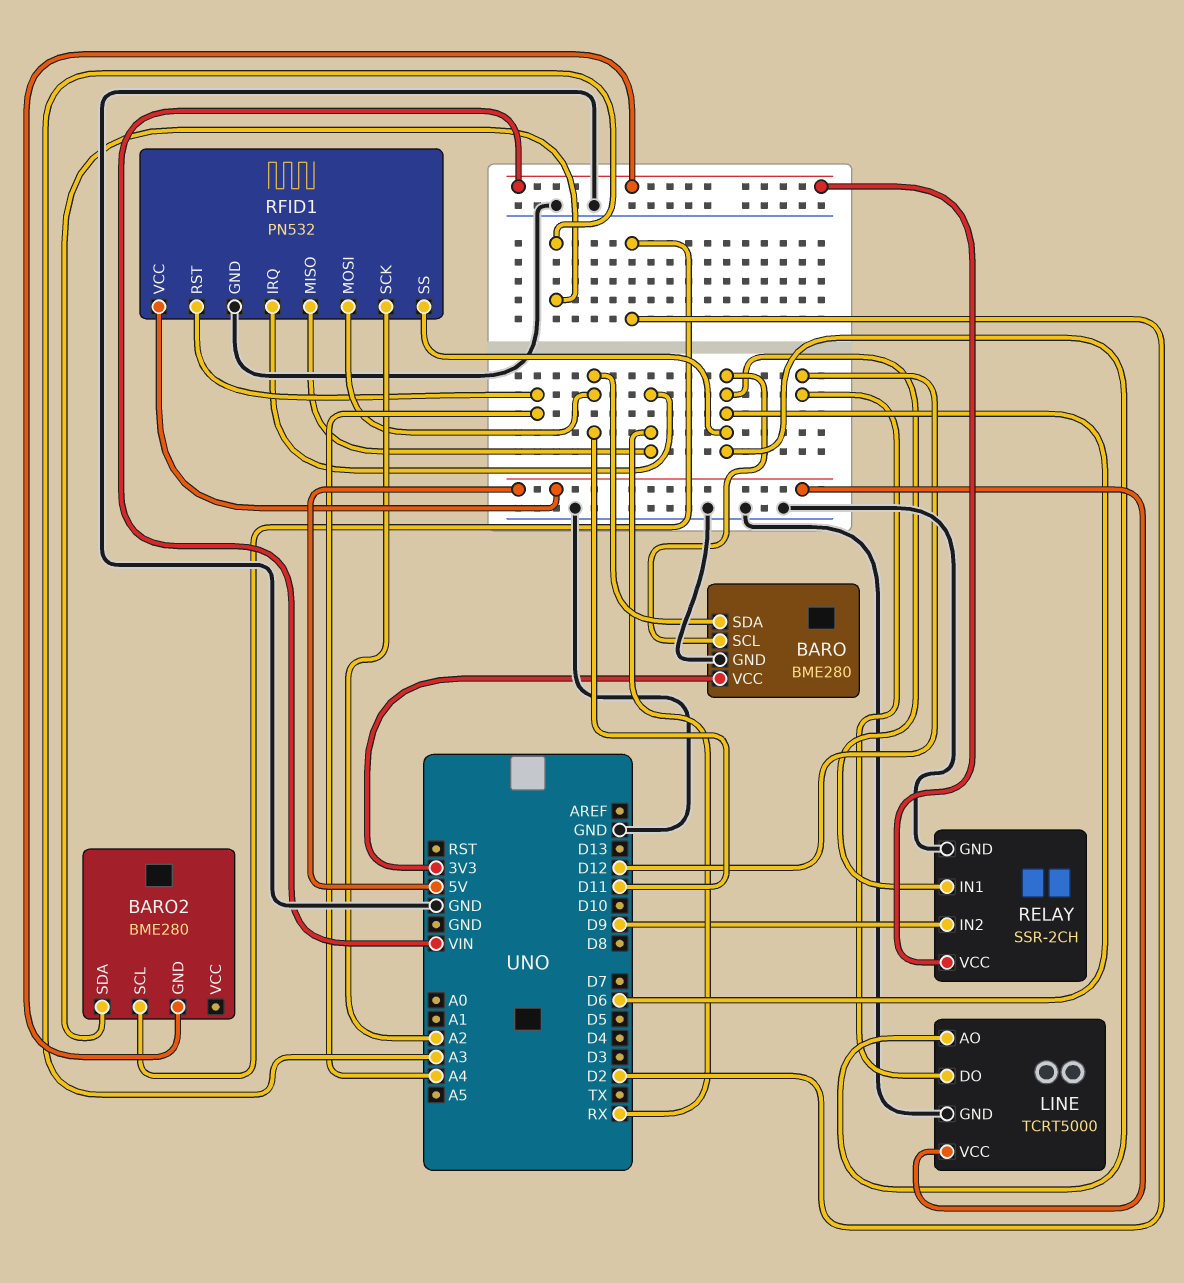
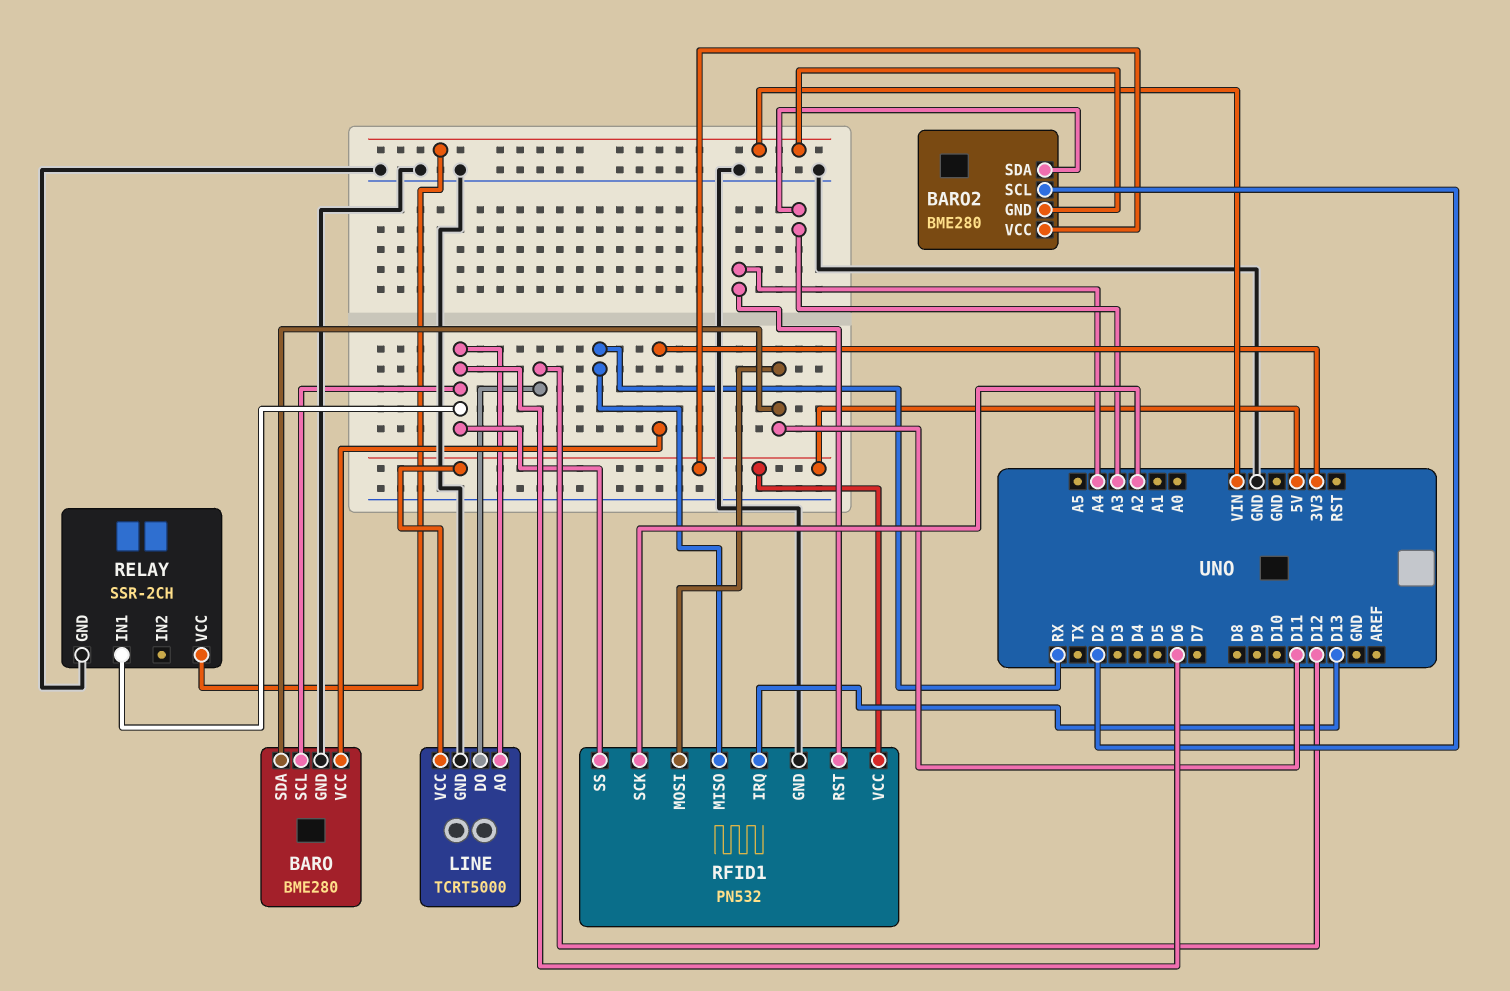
BARO2 pin VCC: none -> 5V
RELAY pin IN2: D9 -> none
RFID1 pin IRQ: RX -> D13

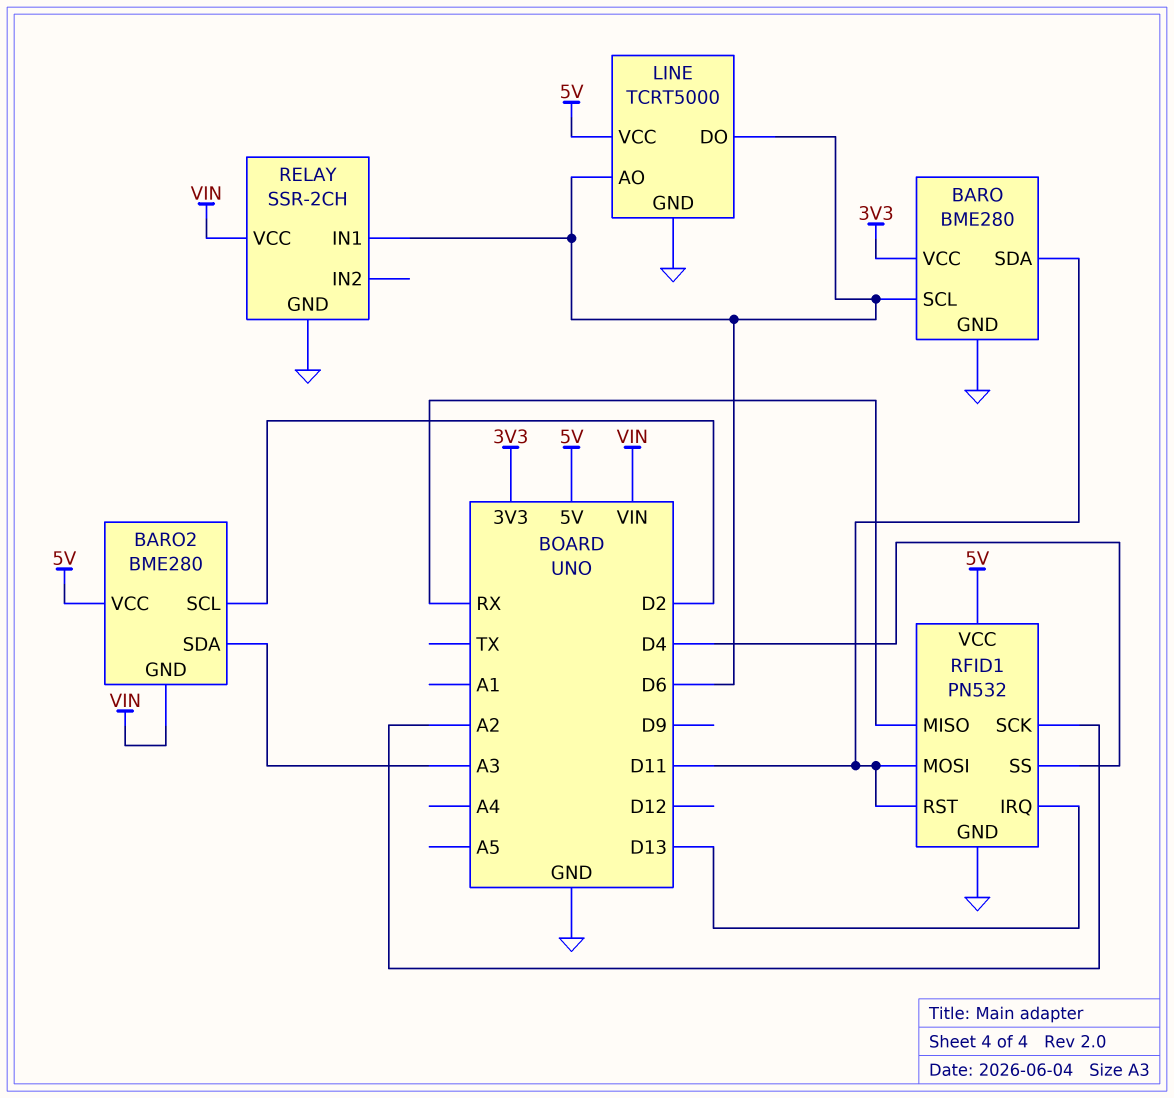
LINE pin DO: D12 -> D6
RFID1 pin RST: A4 -> D11
RFID1 pin SS: D6 -> D4

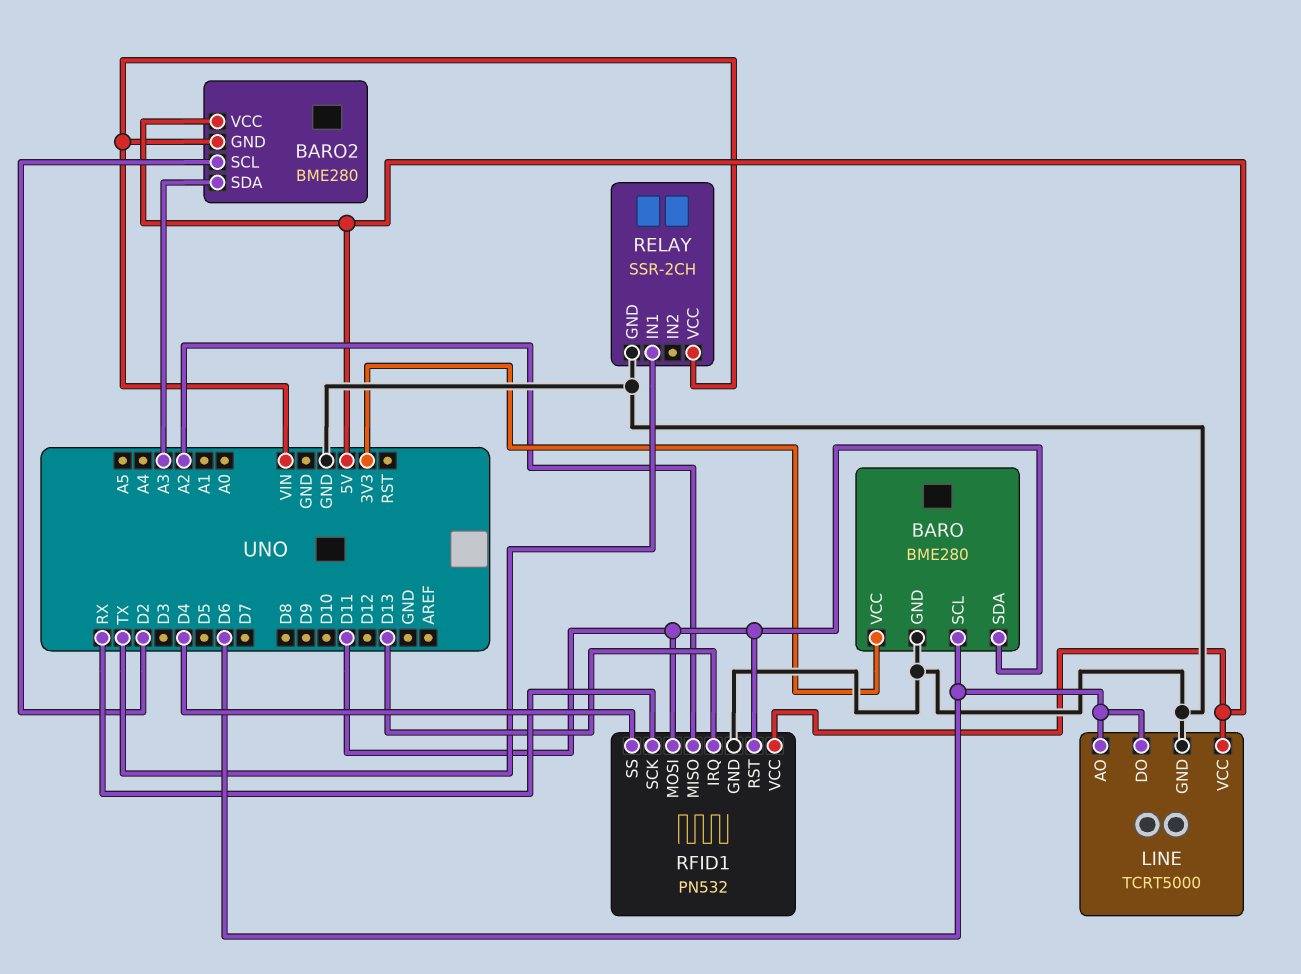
RELAY pin IN1: D6 -> TX
RFID1 pin MISO: RX -> A2
RFID1 pin SCK: A2 -> RX

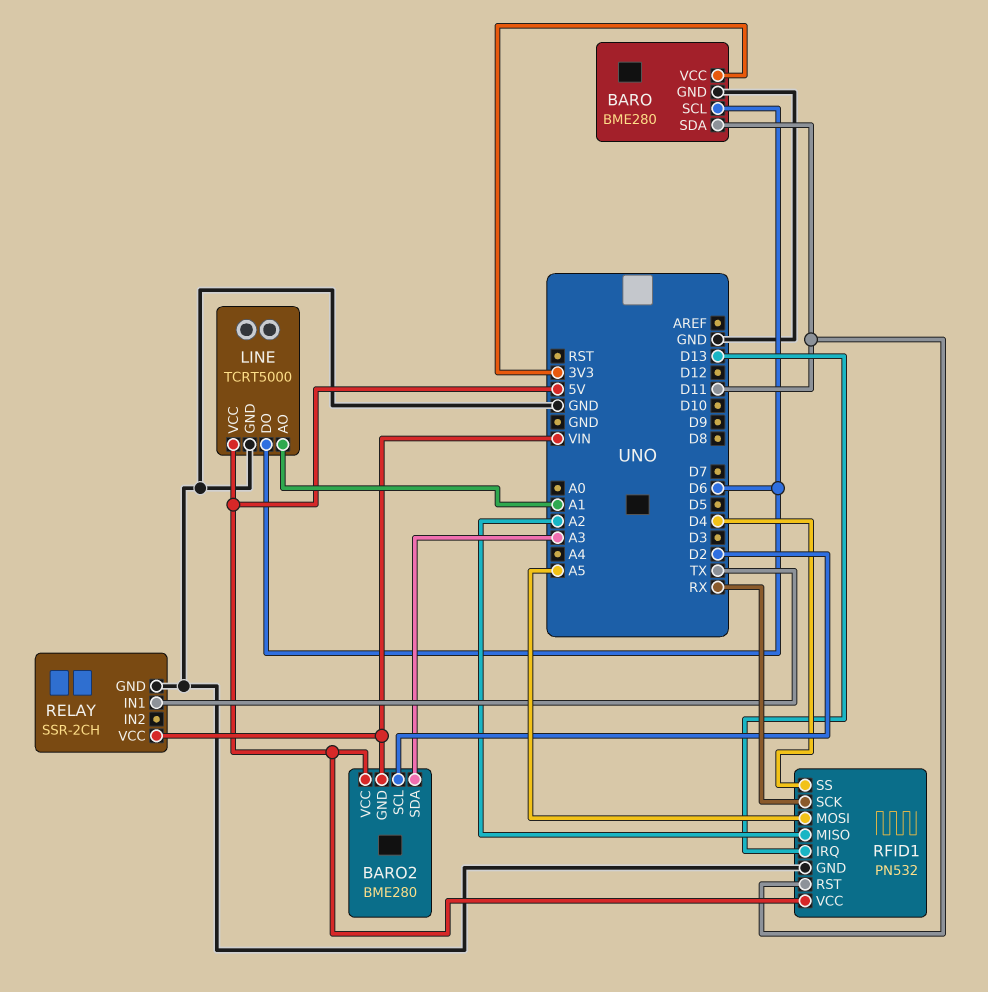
LINE pin AO: D6 -> A1
RFID1 pin MOSI: D11 -> A5

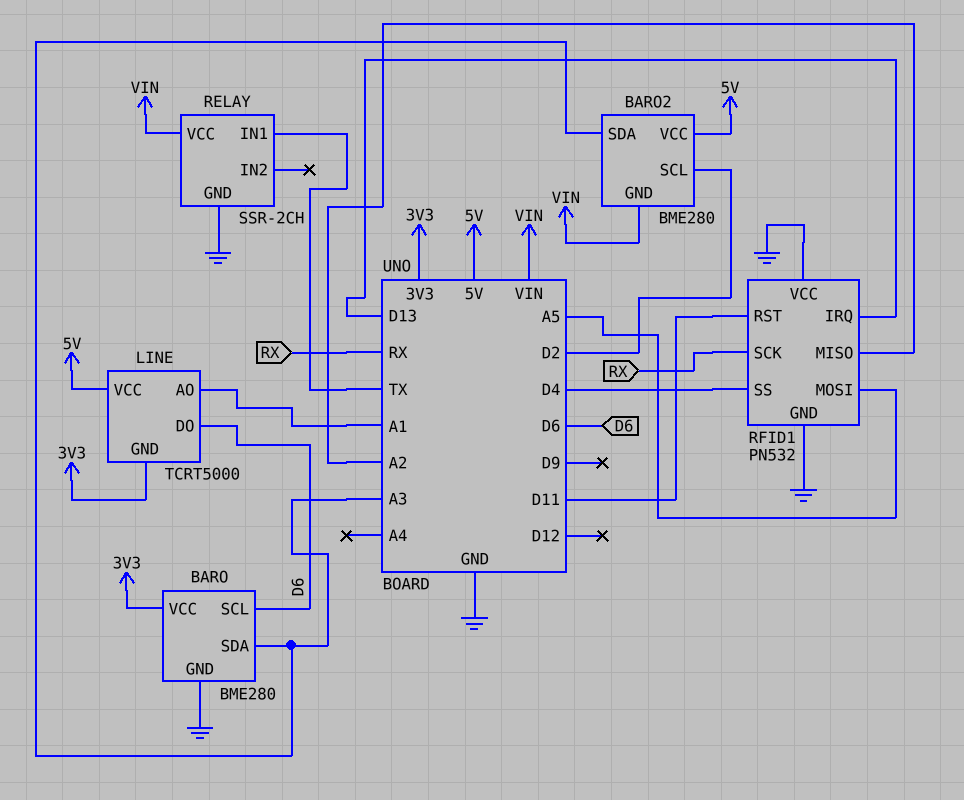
BARO pin SDA: D11 -> A3
LINE pin GND: GND -> 3V3
RFID1 pin VCC: 5V -> GND

